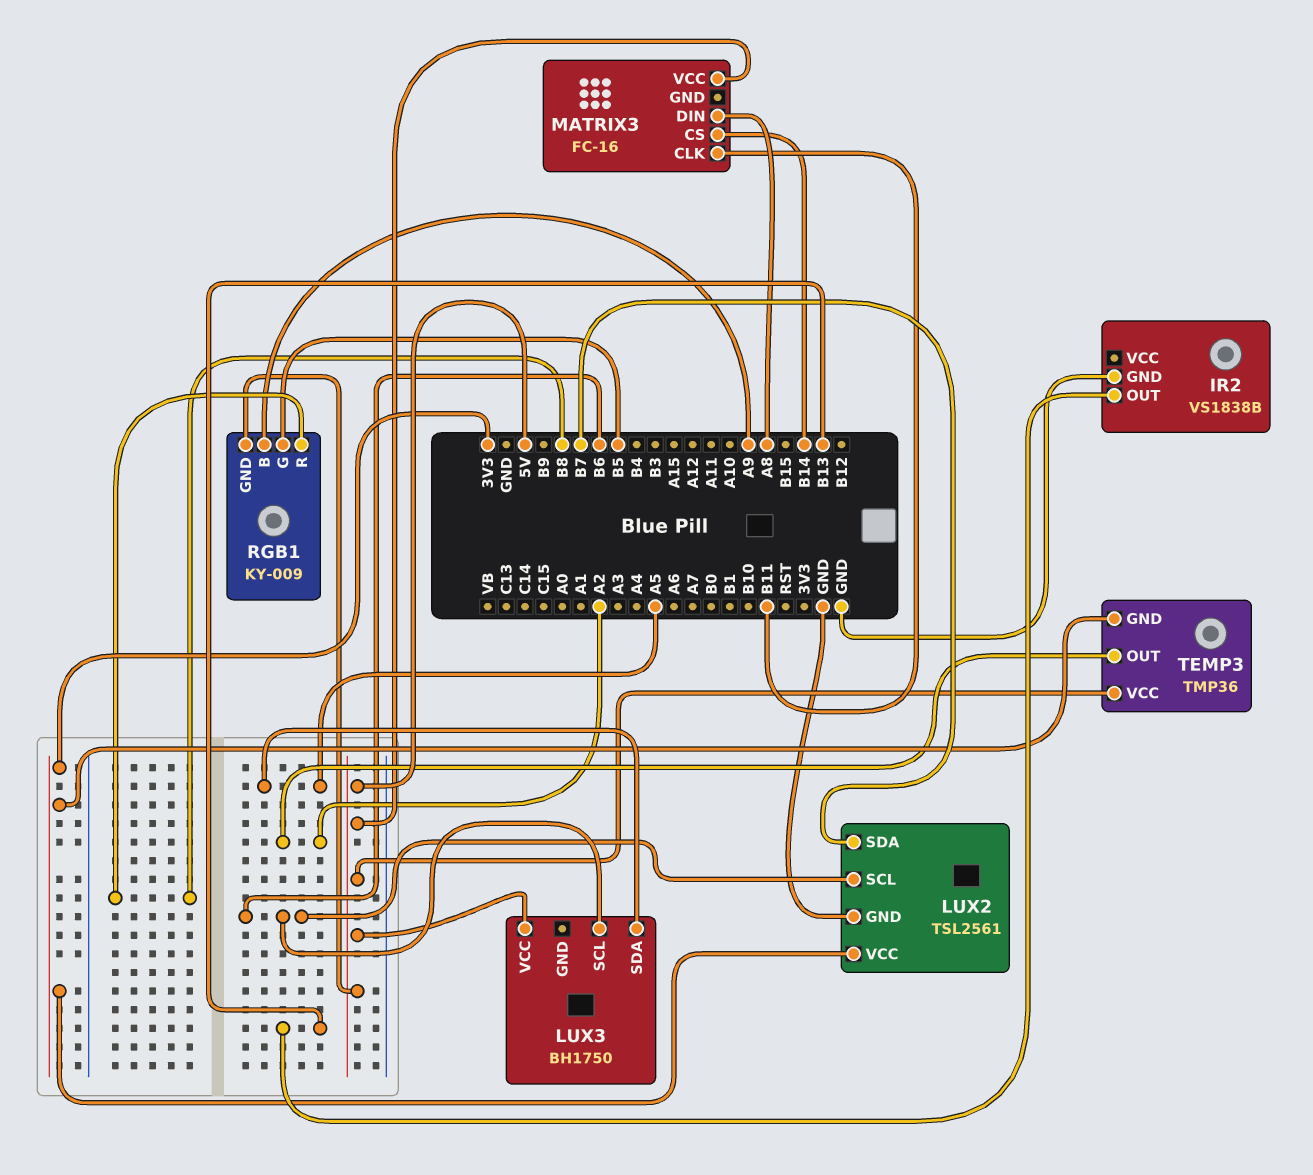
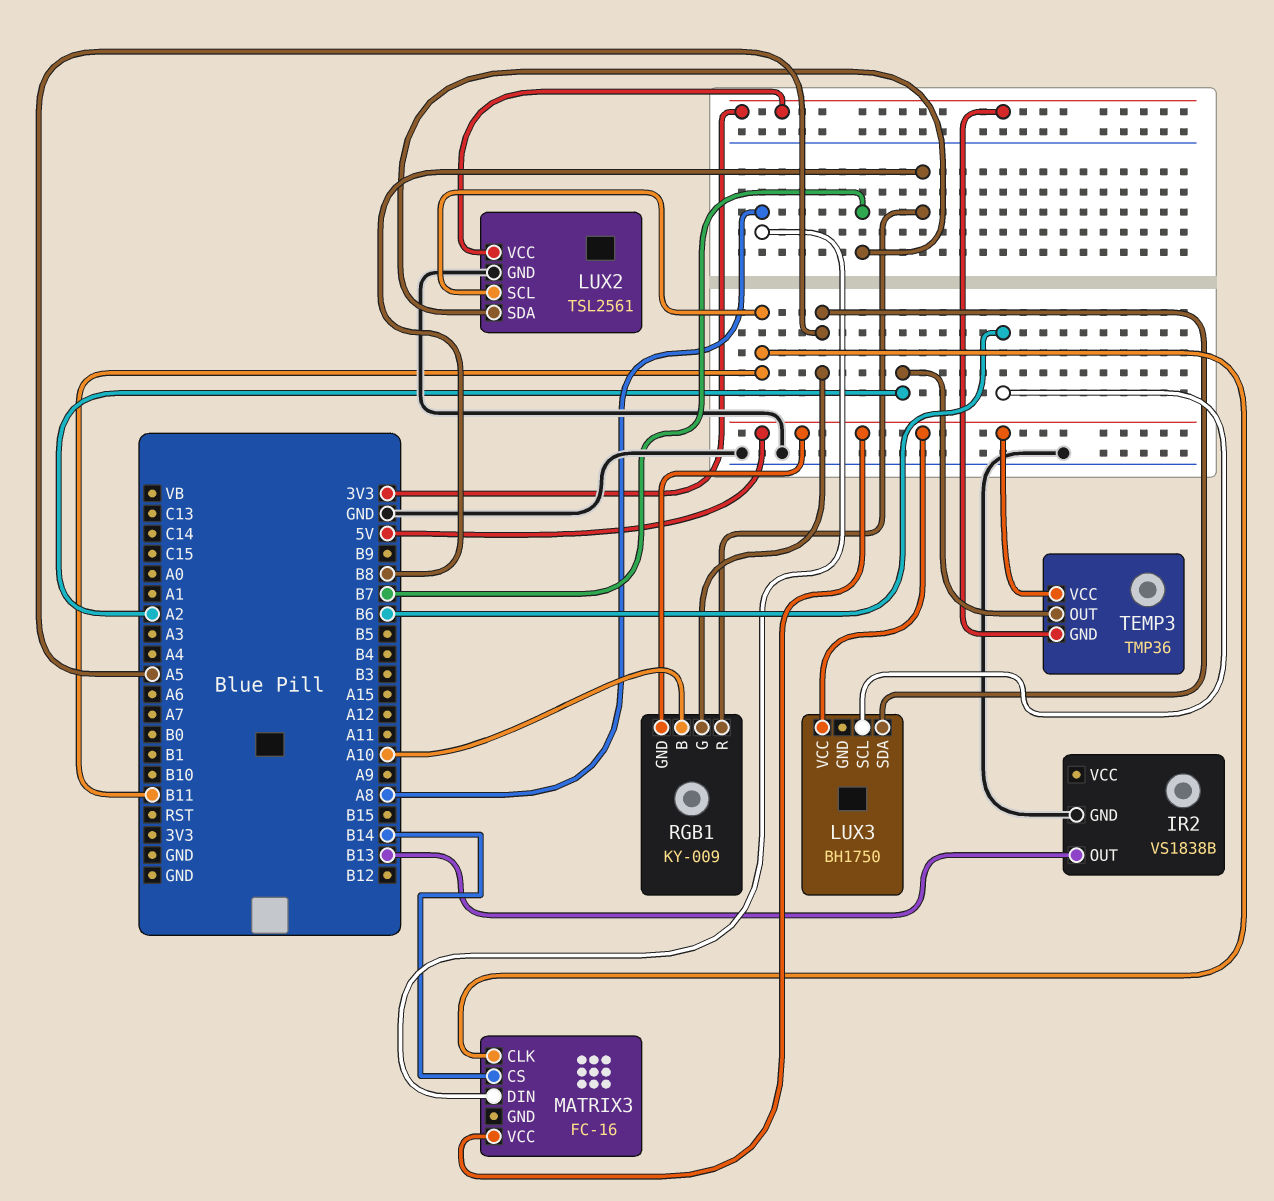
LUX2 pin SCL: B6 -> B11
RGB1 pin B: A9 -> A10
RGB1 pin G: B5 -> A5

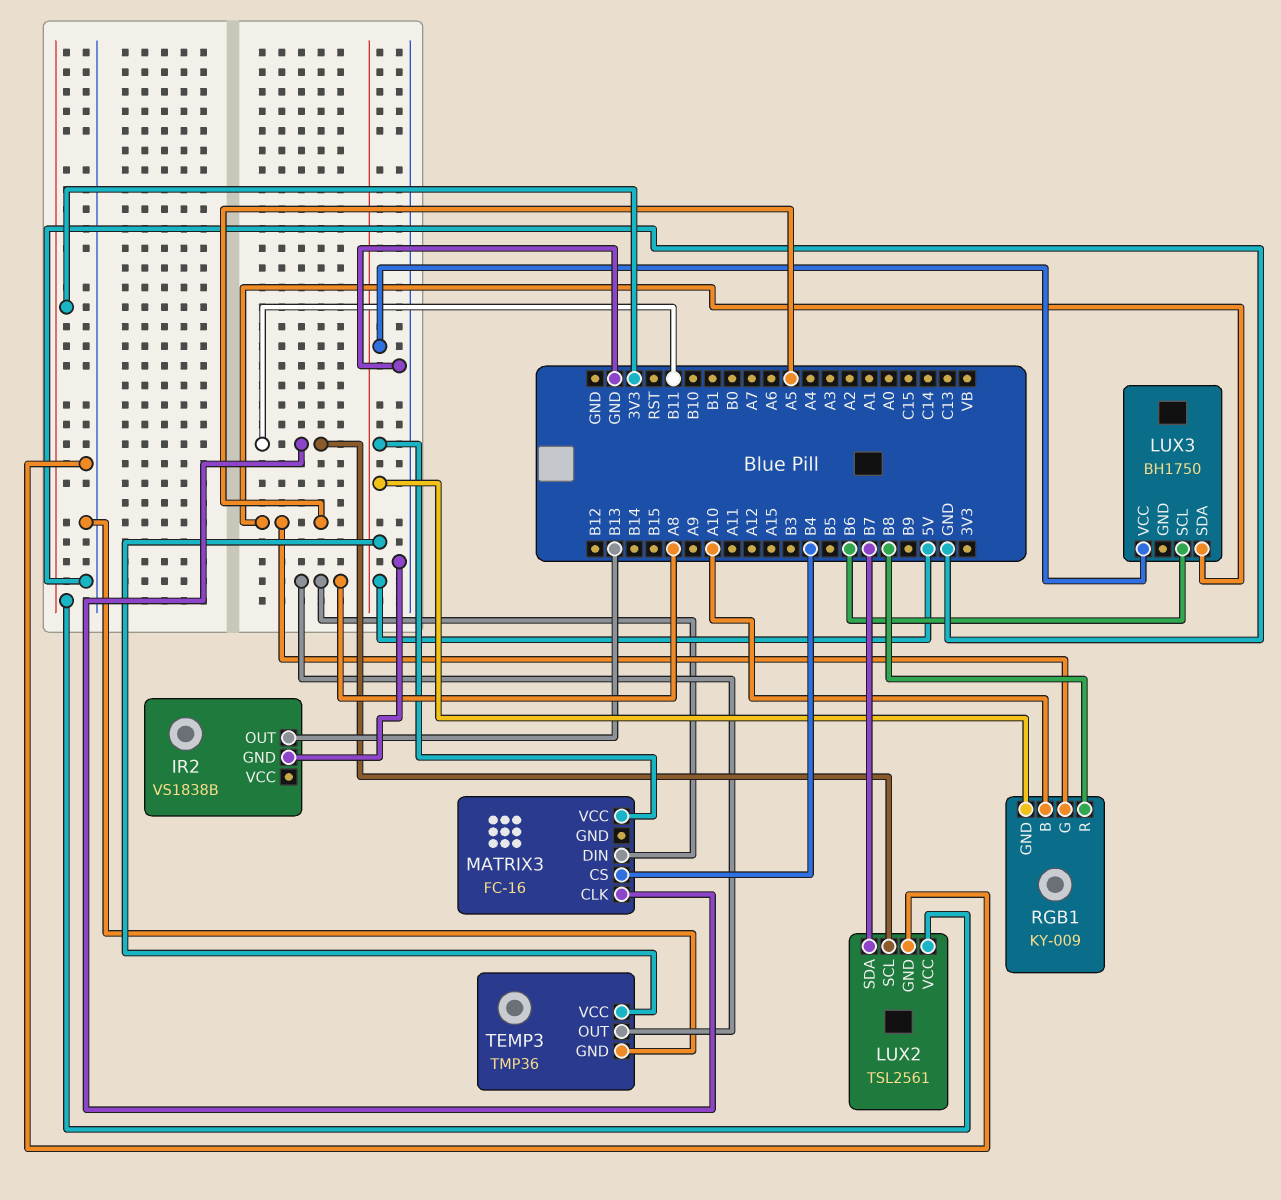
MATRIX3 pin CS: B14 -> B4
TEMP3 pin GND: 3V3 -> GND
TEMP3 pin OUT: A2 -> A8

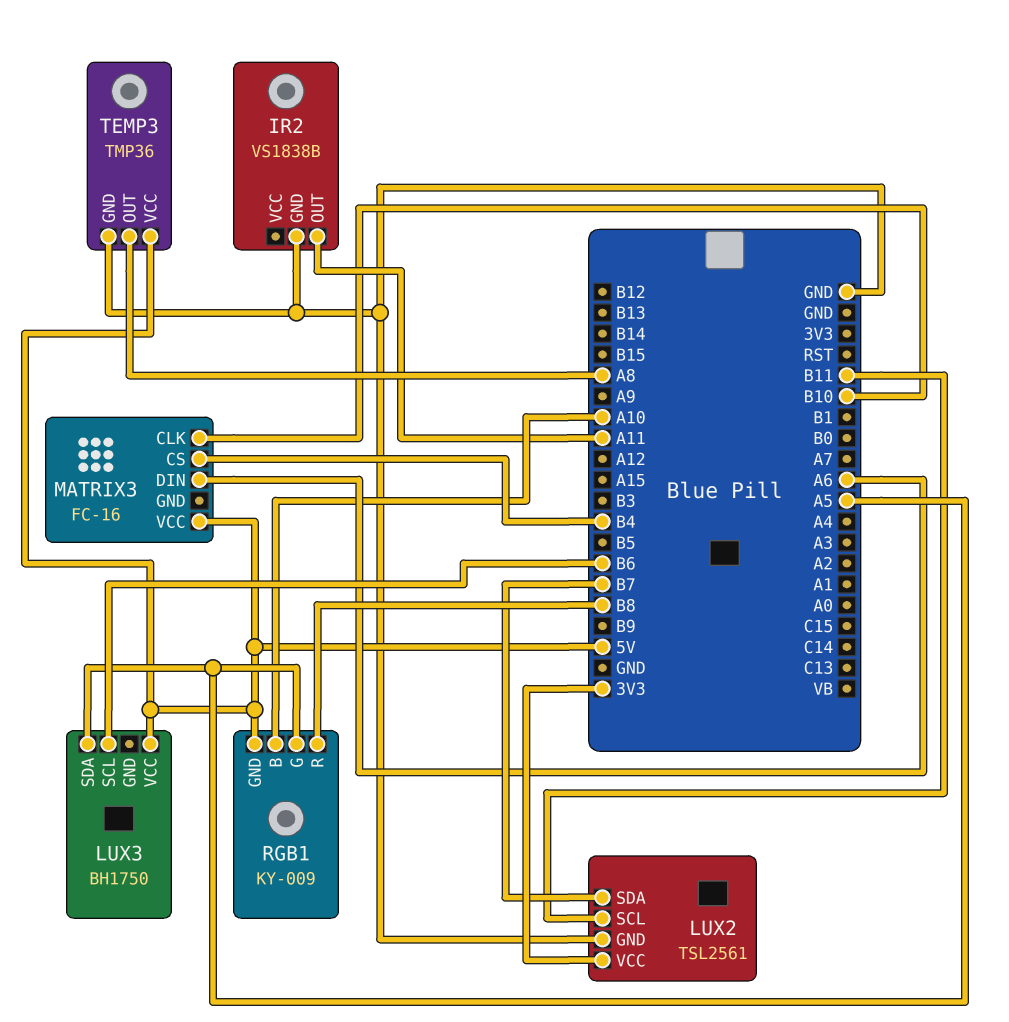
IR2 pin OUT: B13 -> A11
MATRIX3 pin CLK: B11 -> B10
MATRIX3 pin DIN: A8 -> A6

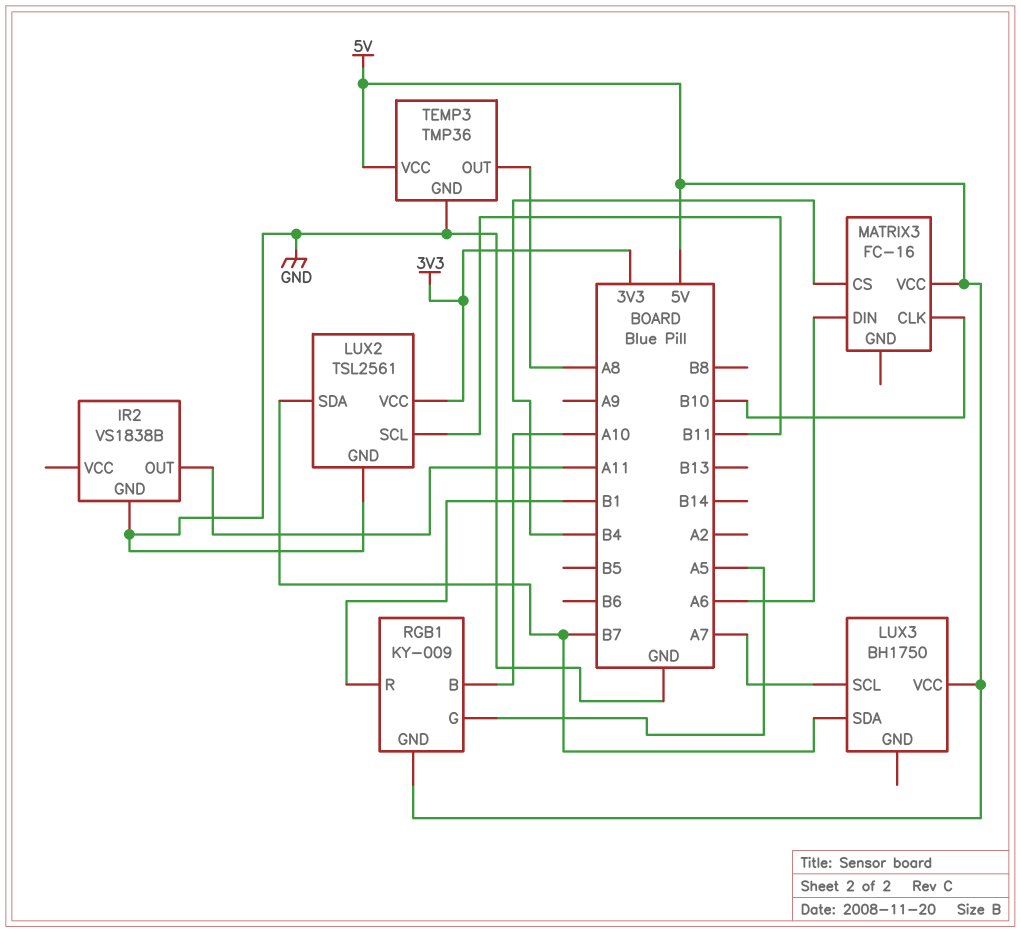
LUX3 pin SCL: B6 -> A7
LUX3 pin SDA: A5 -> B7
RGB1 pin R: B8 -> B1

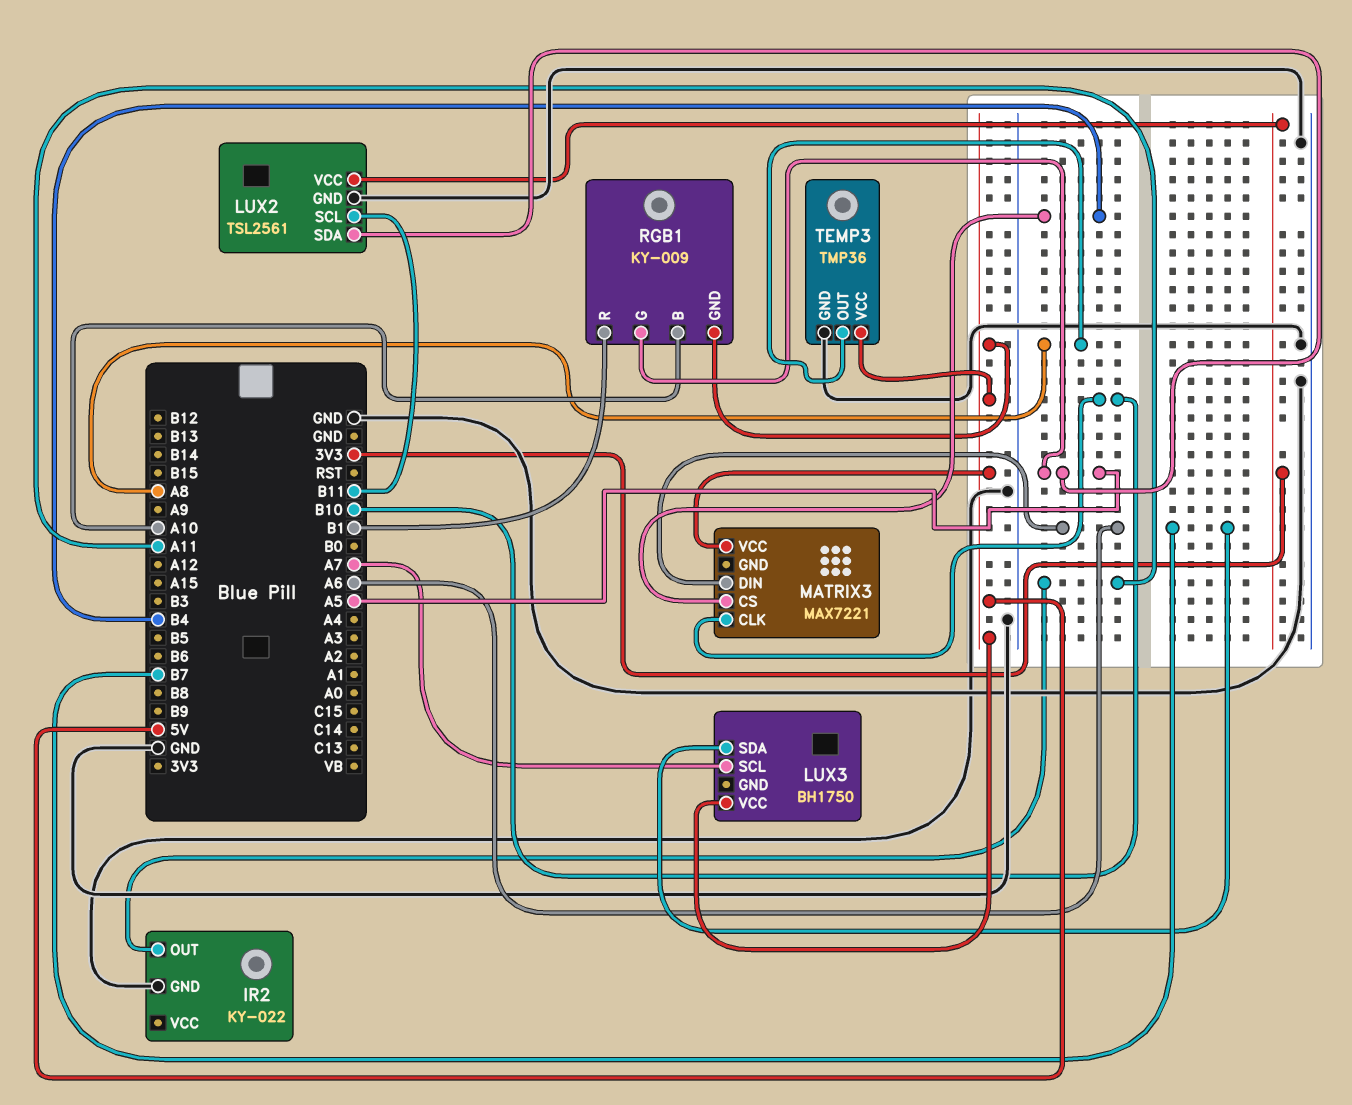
IR2: VS1838B -> KY-022
LUX2 pin SDA: B7 -> A5
MATRIX3: FC-16 -> MAX7221

